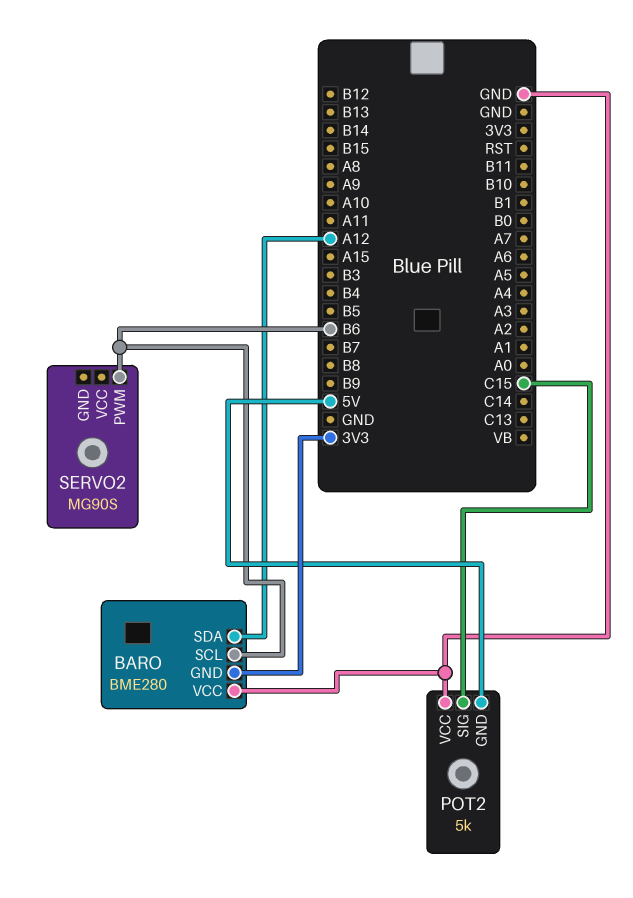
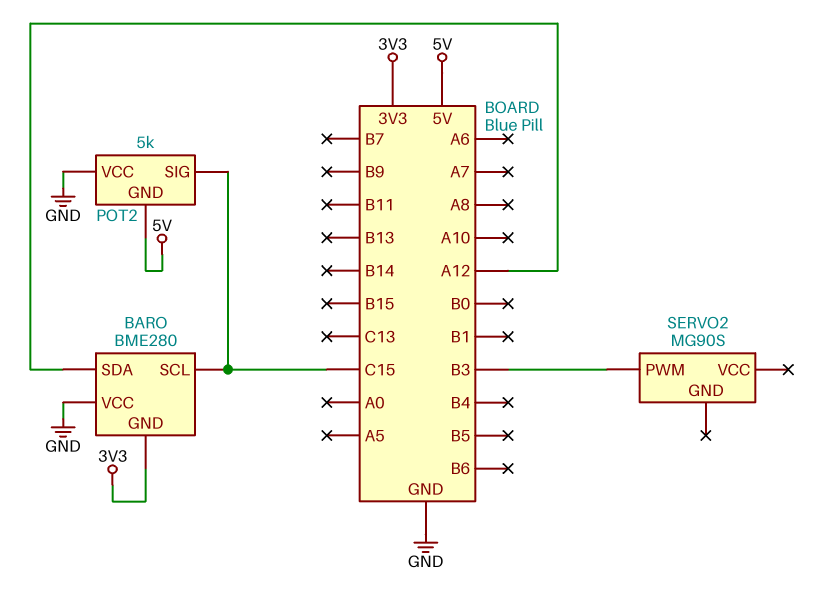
BARO pin SCL: B6 -> C15
SERVO2 pin PWM: B6 -> B3

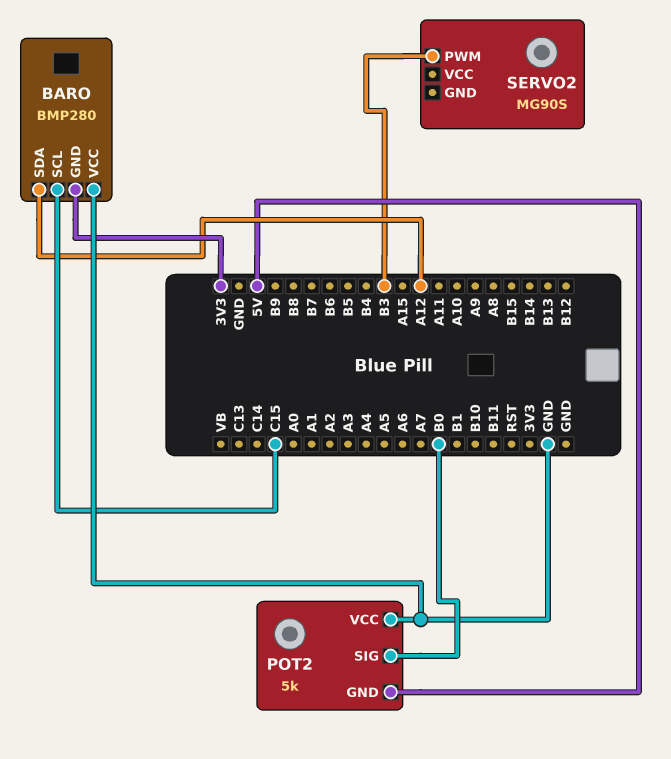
BARO: BME280 -> BMP280
POT2 pin SIG: C15 -> B0

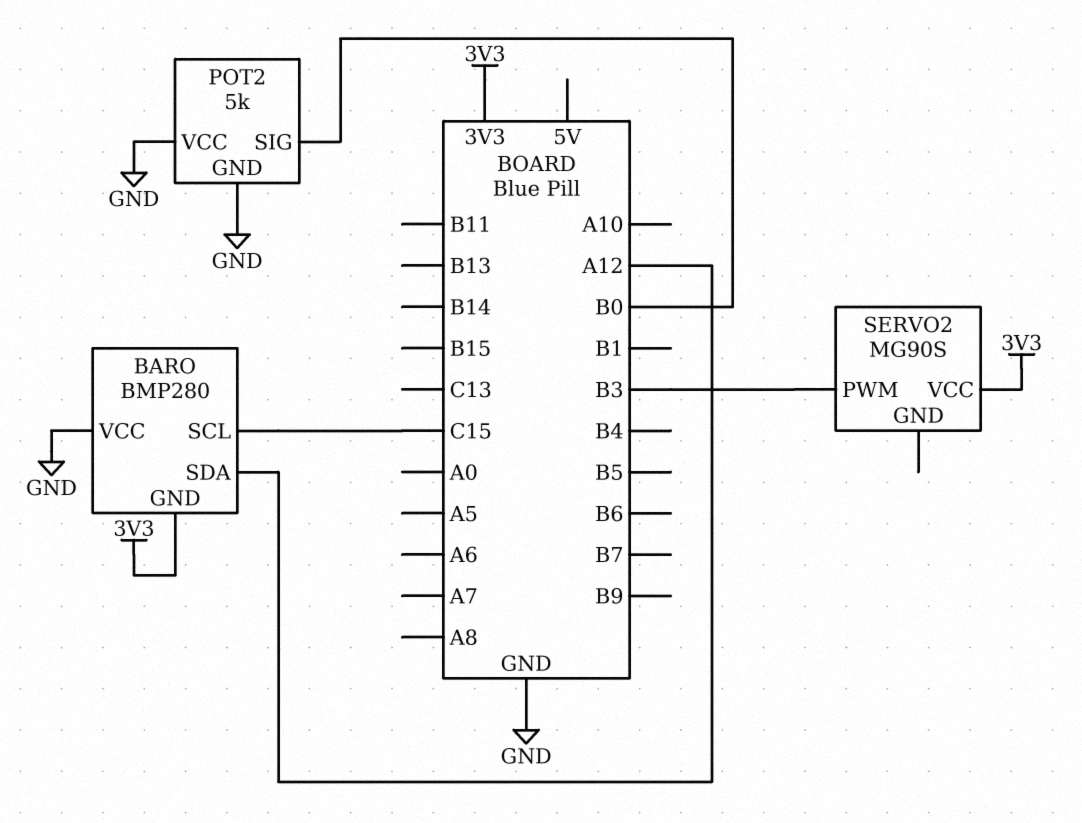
POT2 pin GND: 5V -> GND
SERVO2 pin VCC: none -> 3V3

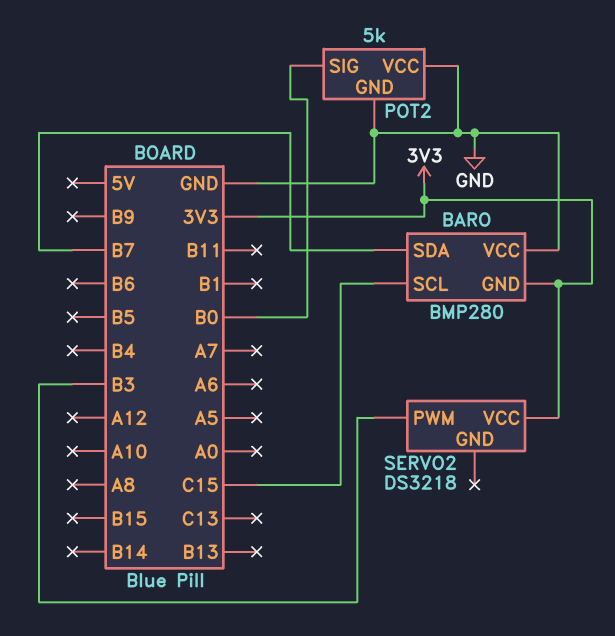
BARO pin SDA: A12 -> B7
SERVO2: MG90S -> DS3218

